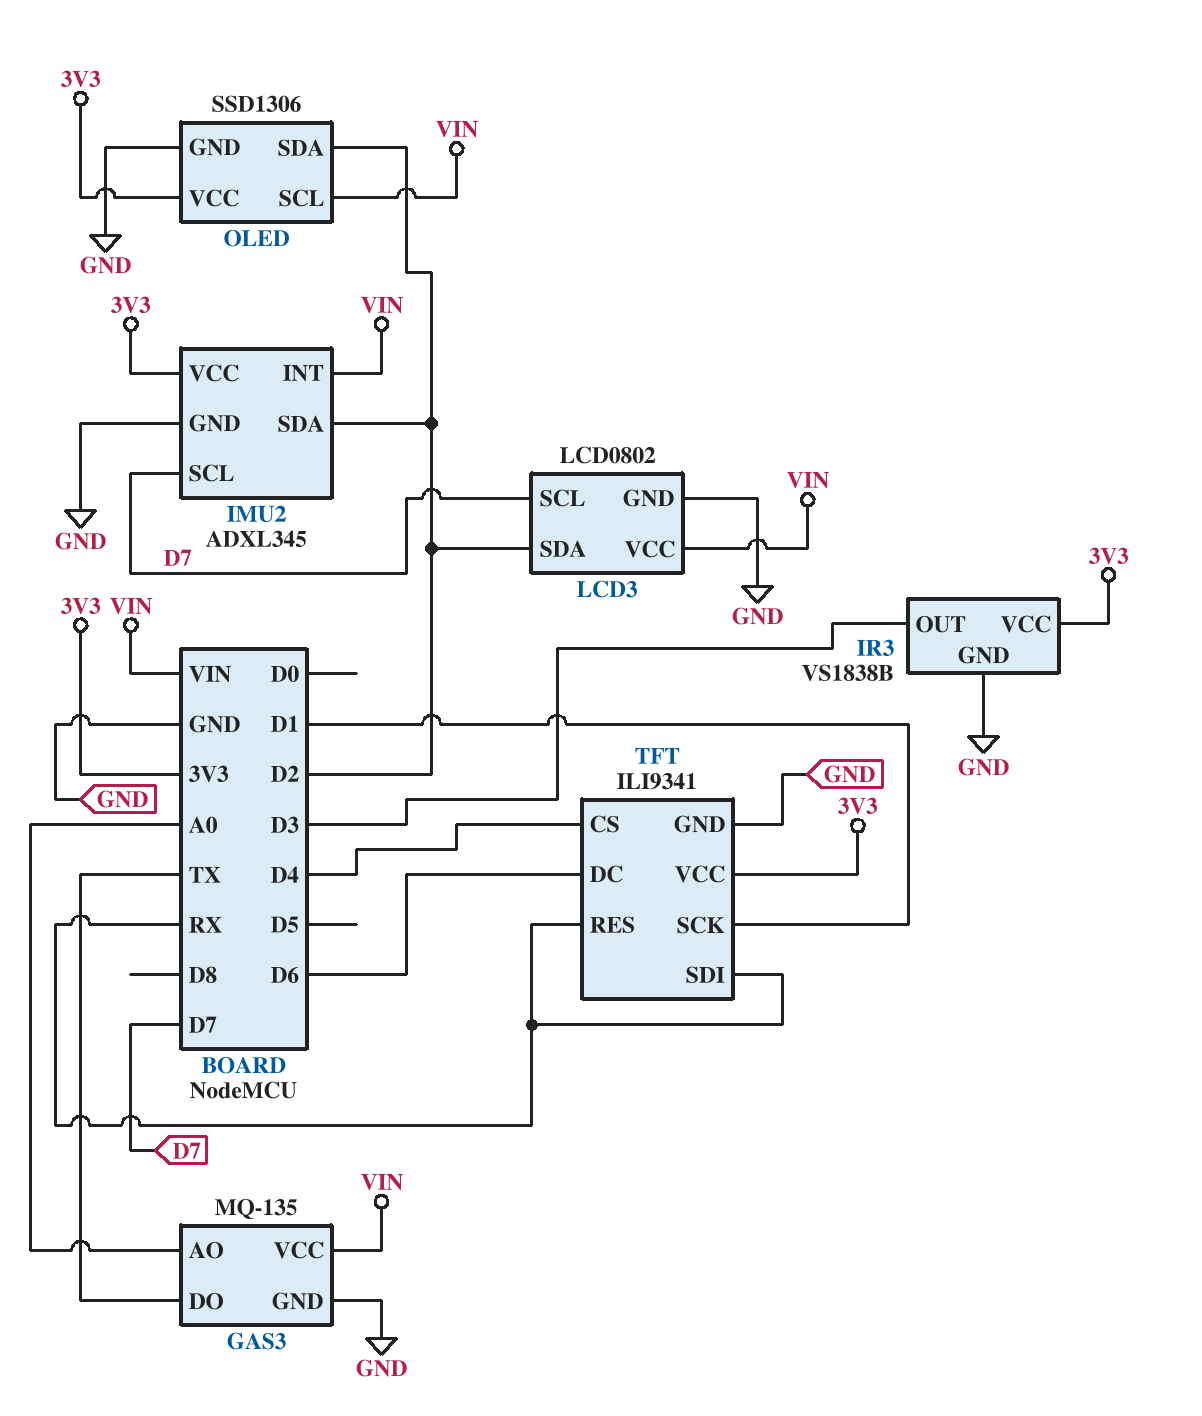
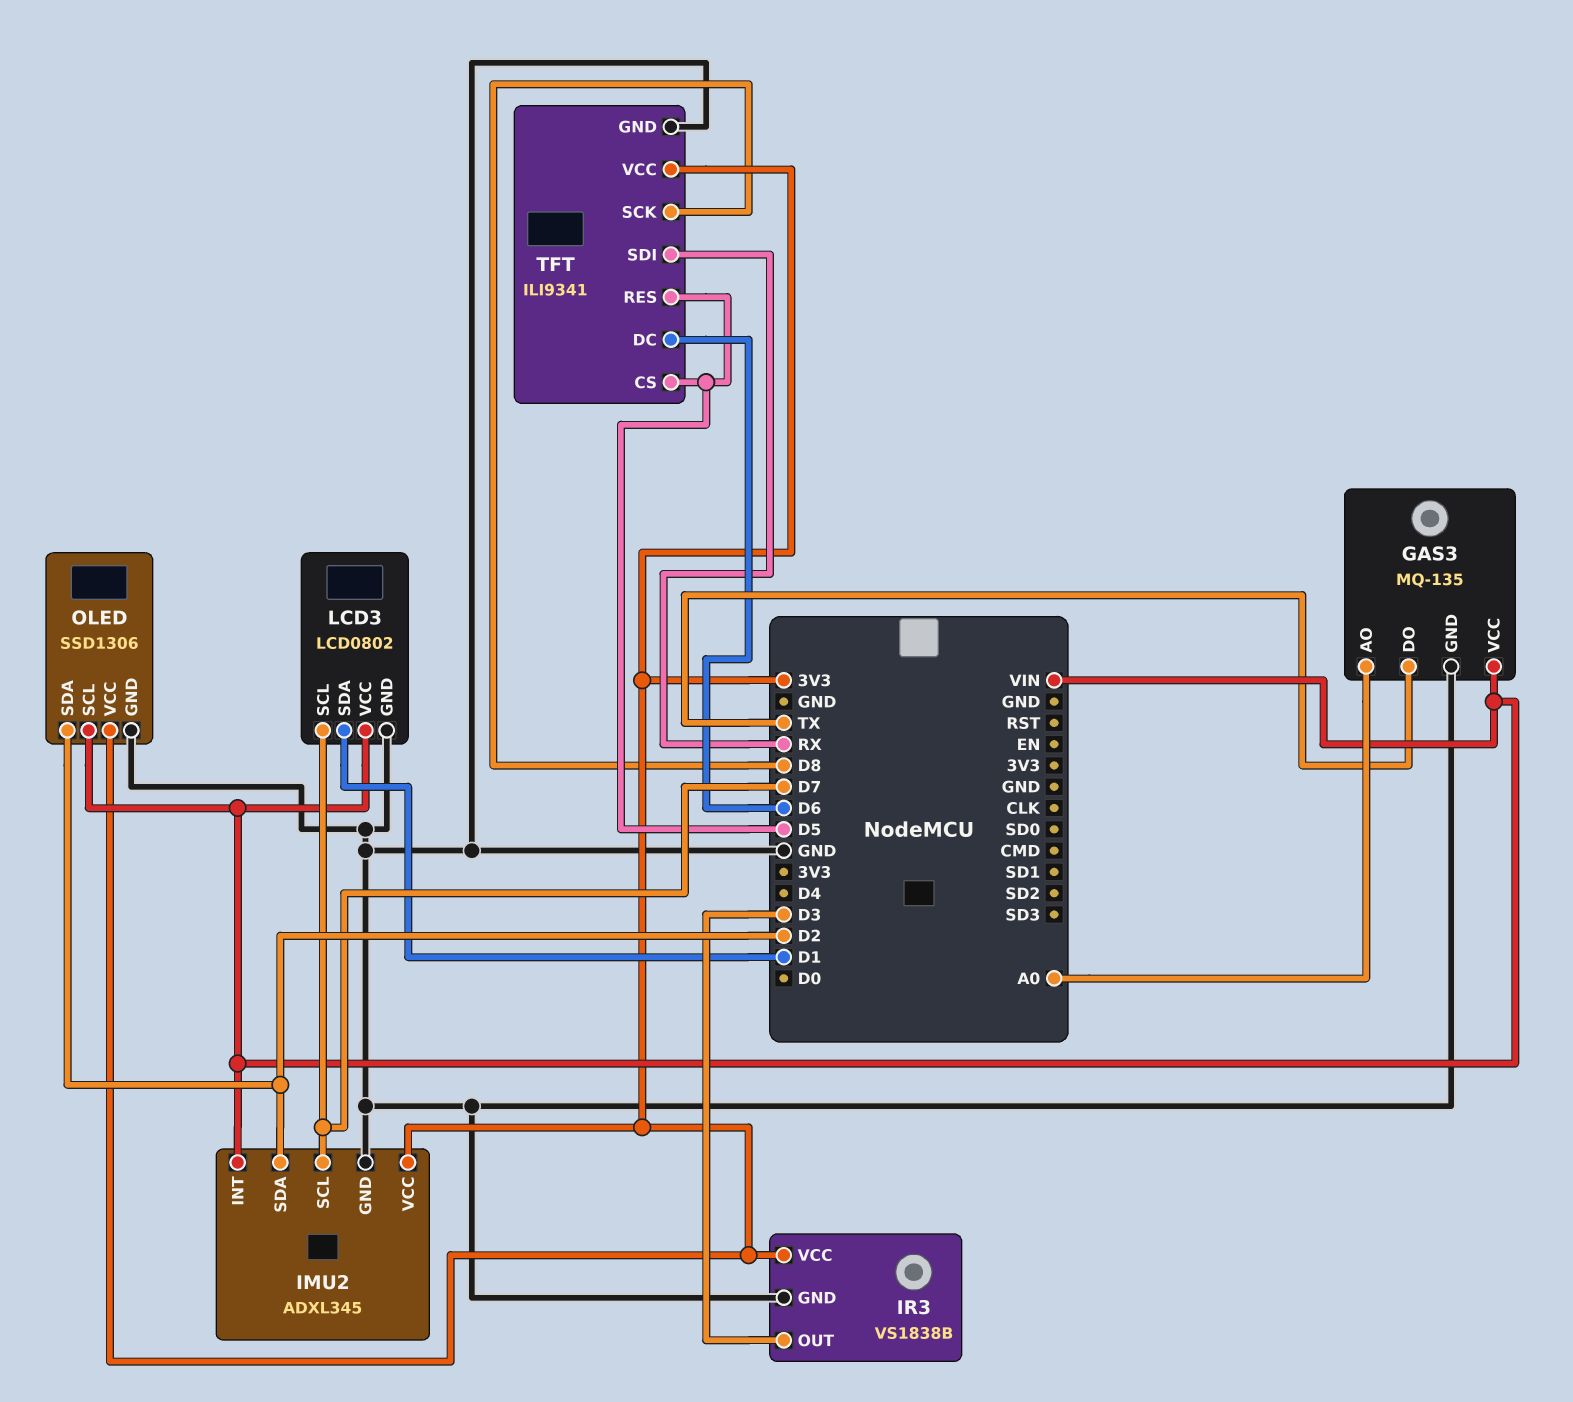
LCD3 pin SDA: D2 -> D1
TFT pin CS: D4 -> D5
TFT pin RES: RX -> D5
TFT pin SCK: D1 -> D8

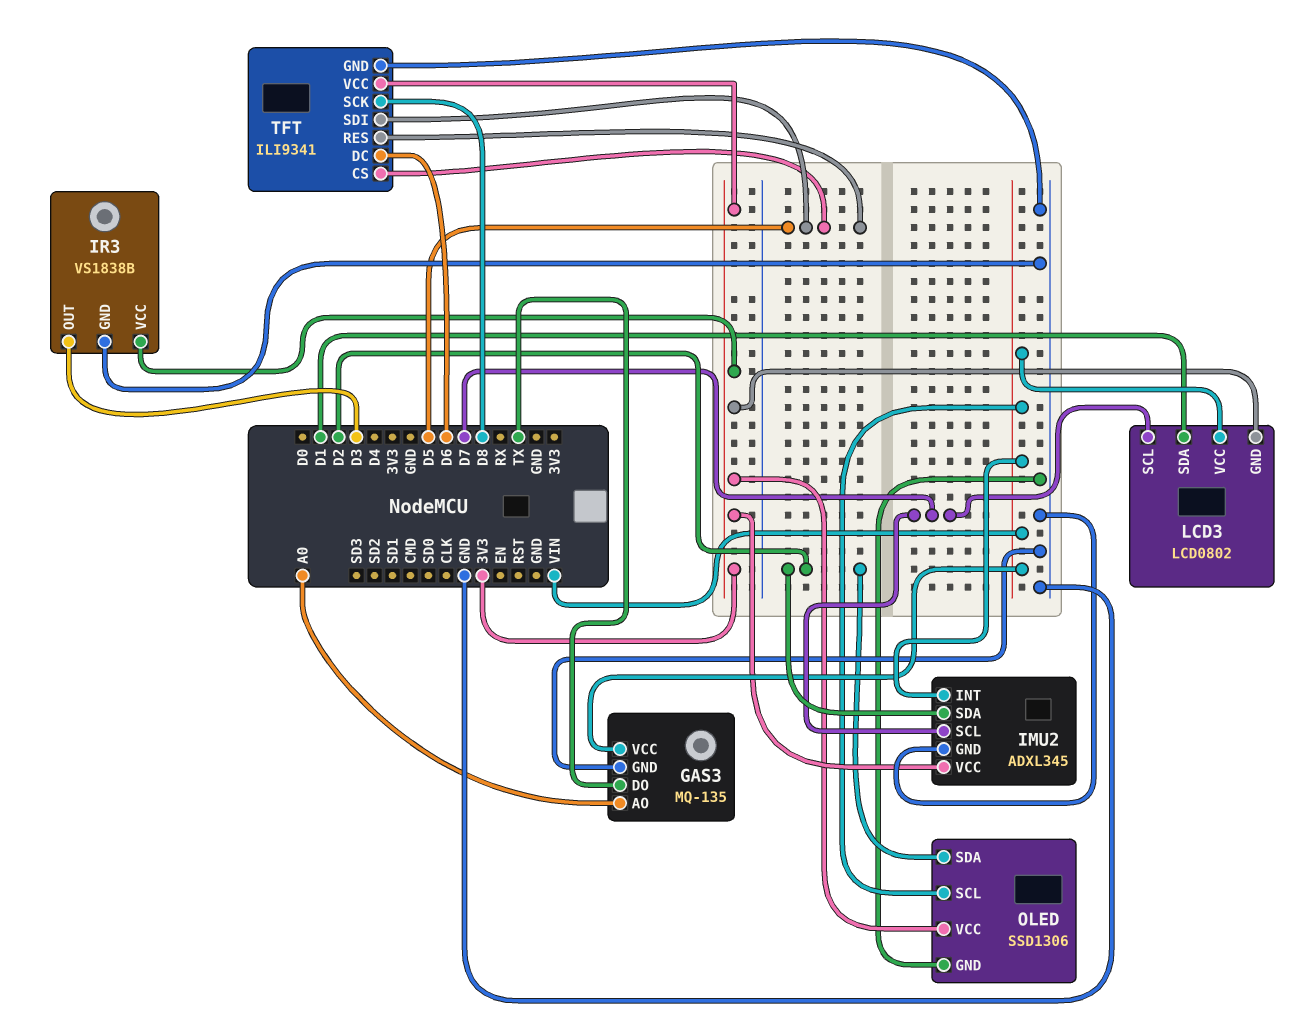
LCD3 pin GND: GND -> 3V3
TFT pin SDI: RX -> D5

